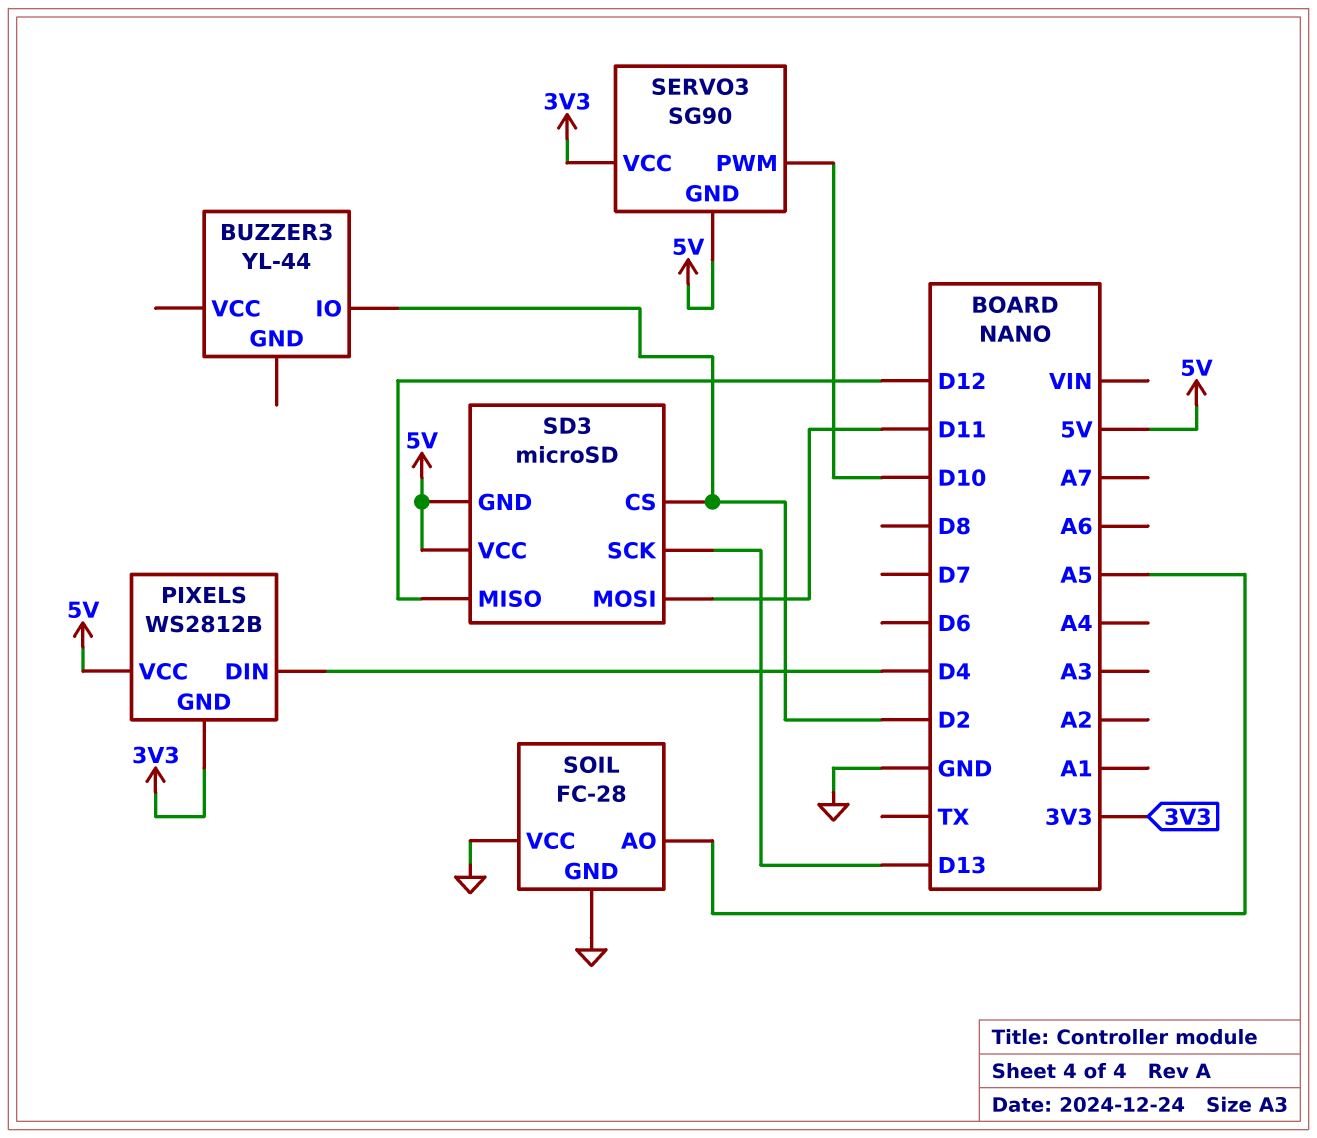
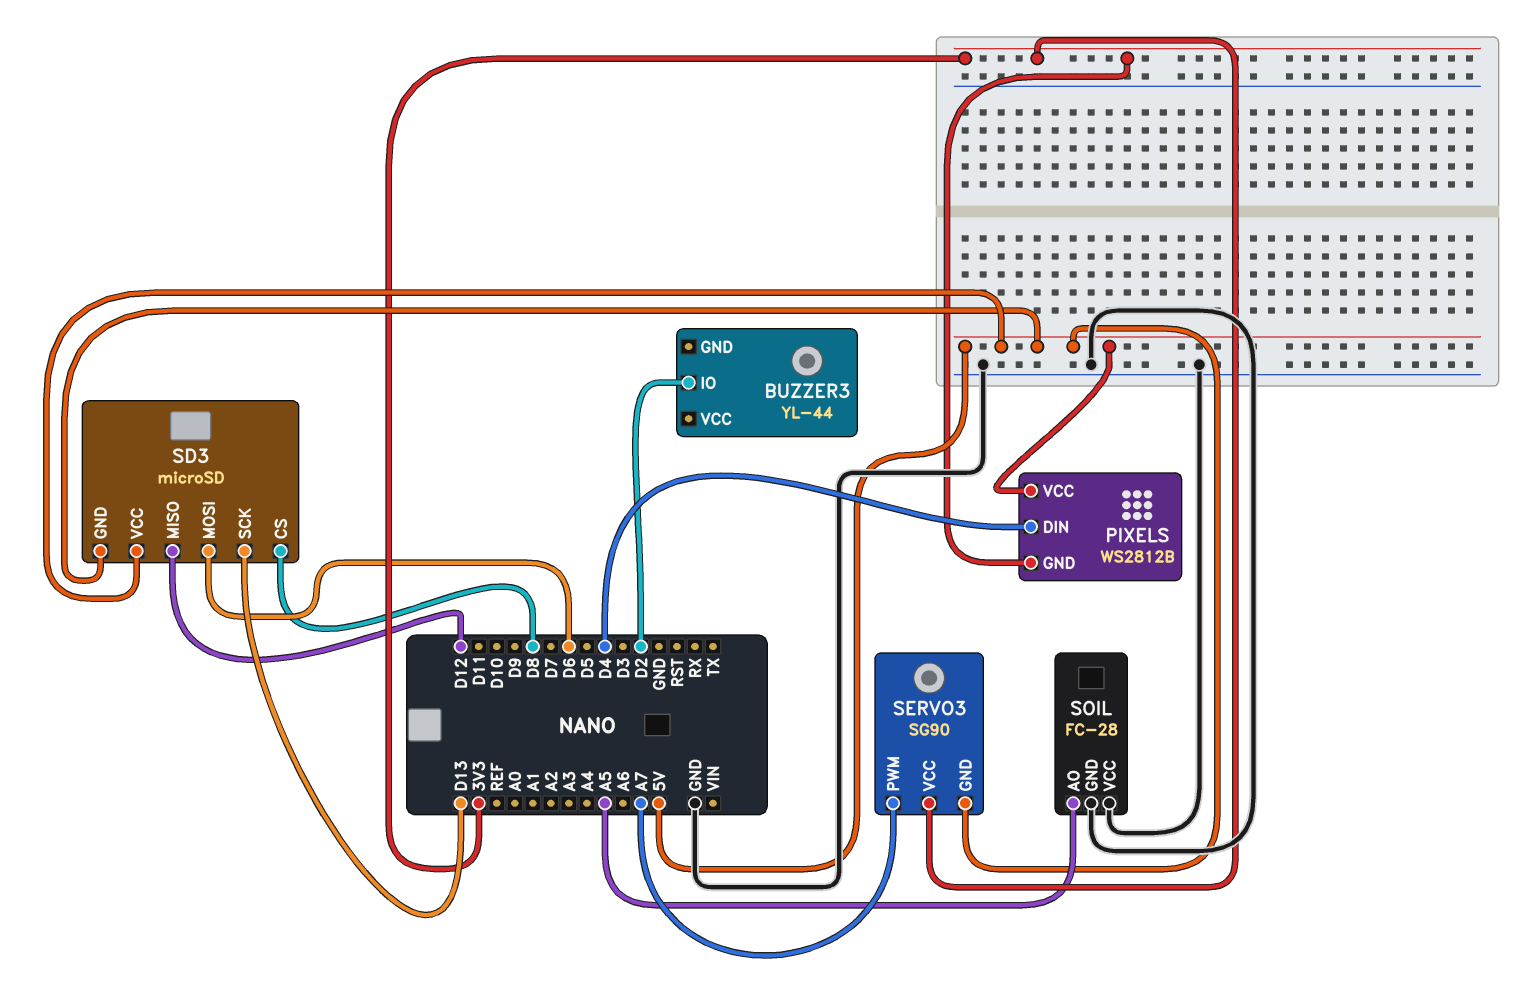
SD3 pin CS: D2 -> D8
SD3 pin MOSI: D11 -> D6
SERVO3 pin PWM: D10 -> A7

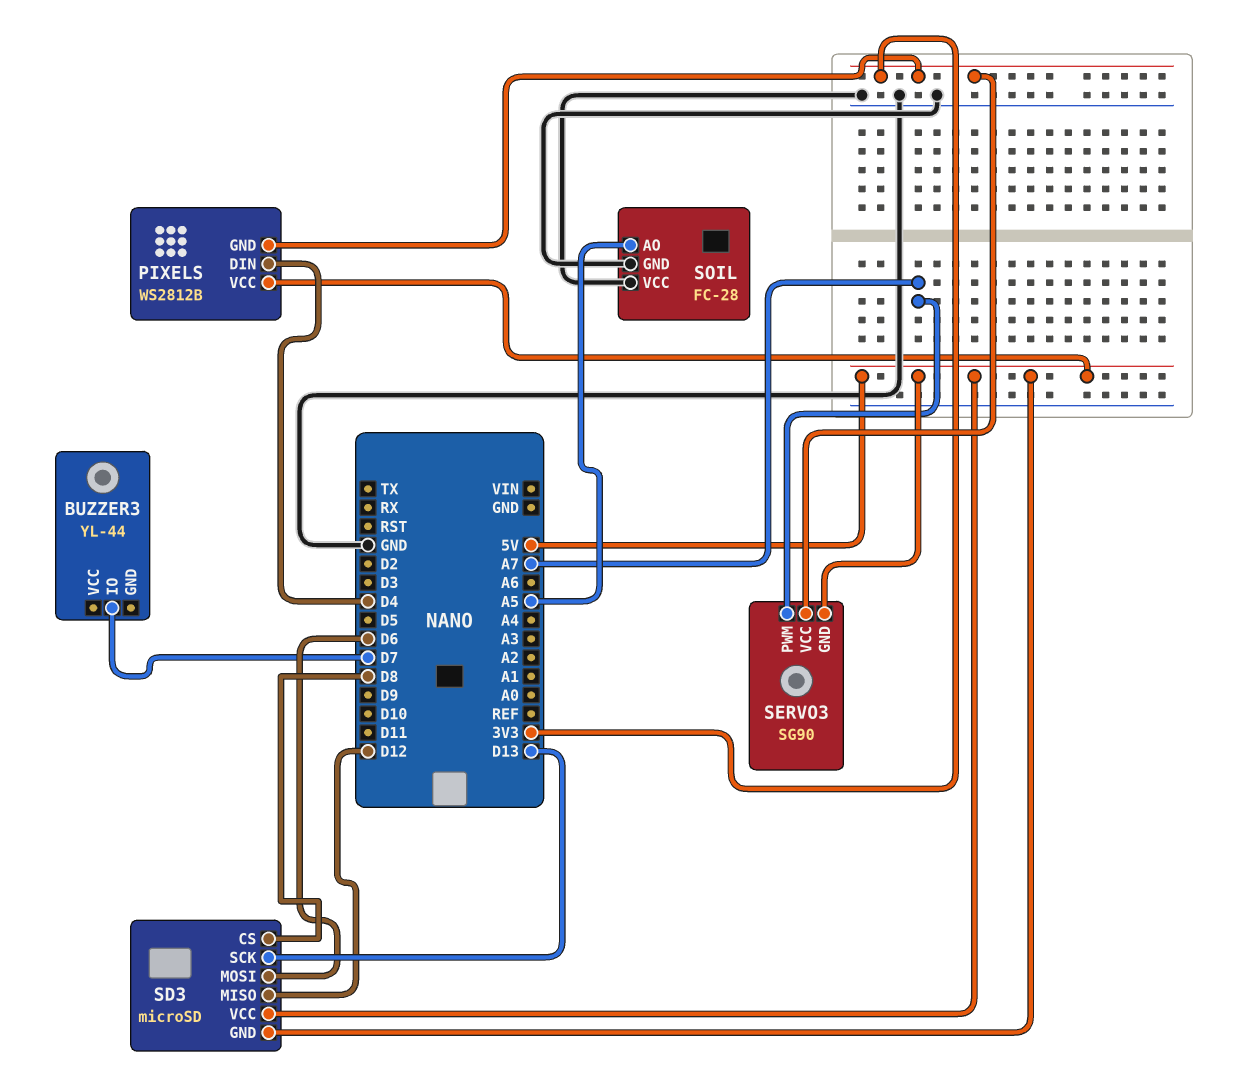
BUZZER3 pin IO: D2 -> D7

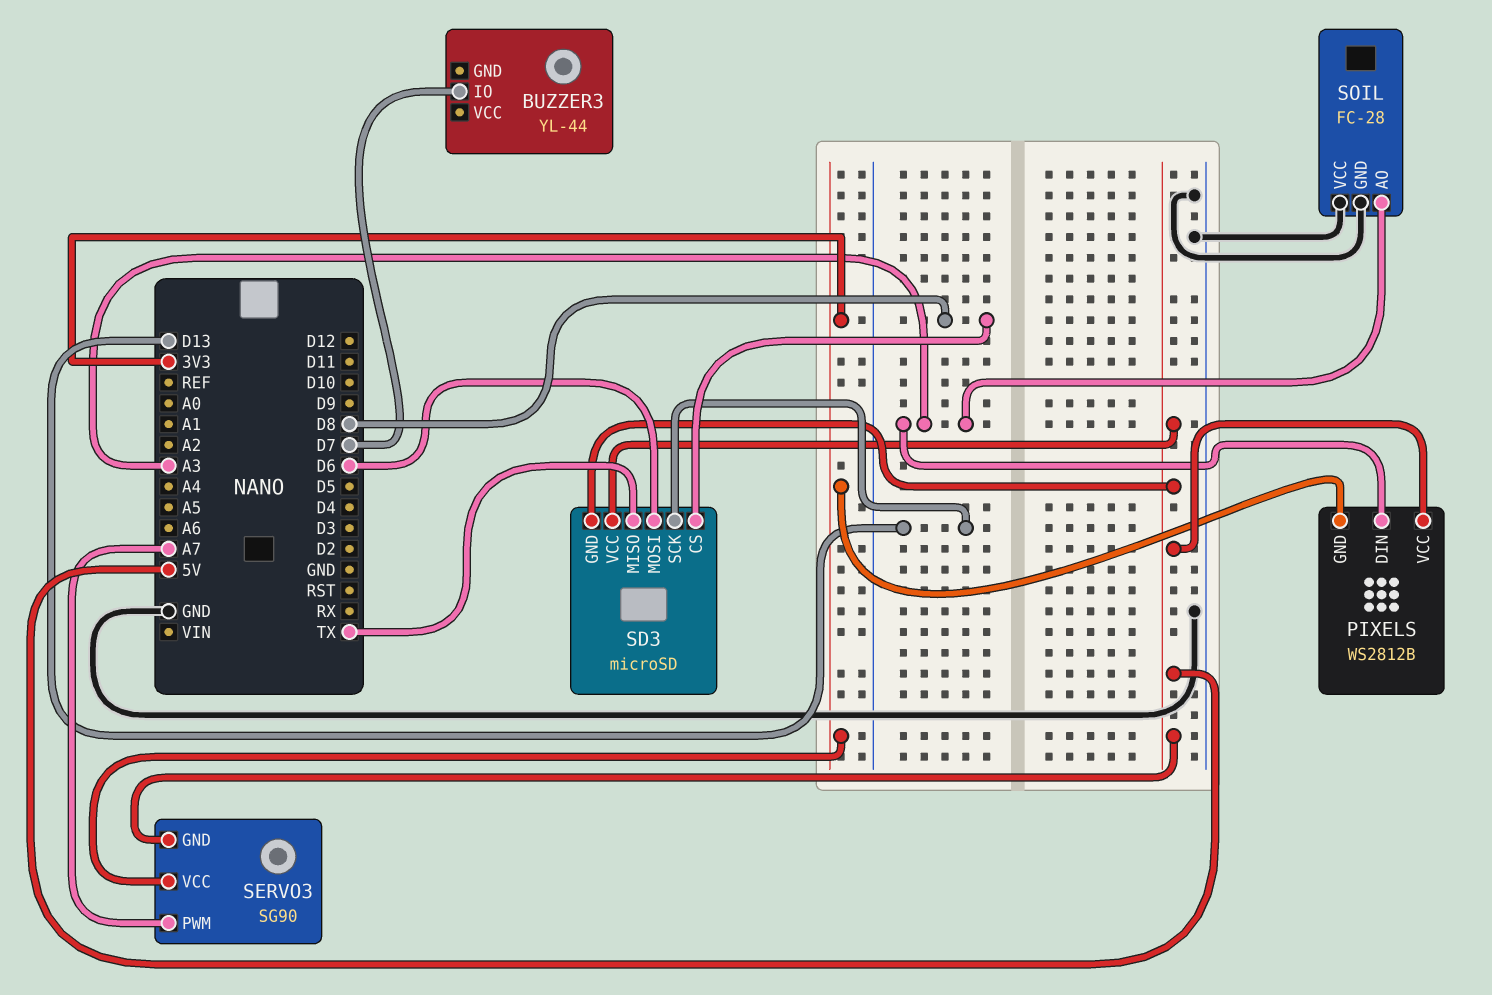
PIXELS pin DIN: D4 -> A3
SD3 pin MISO: D12 -> TX
SOIL pin AO: A5 -> A3

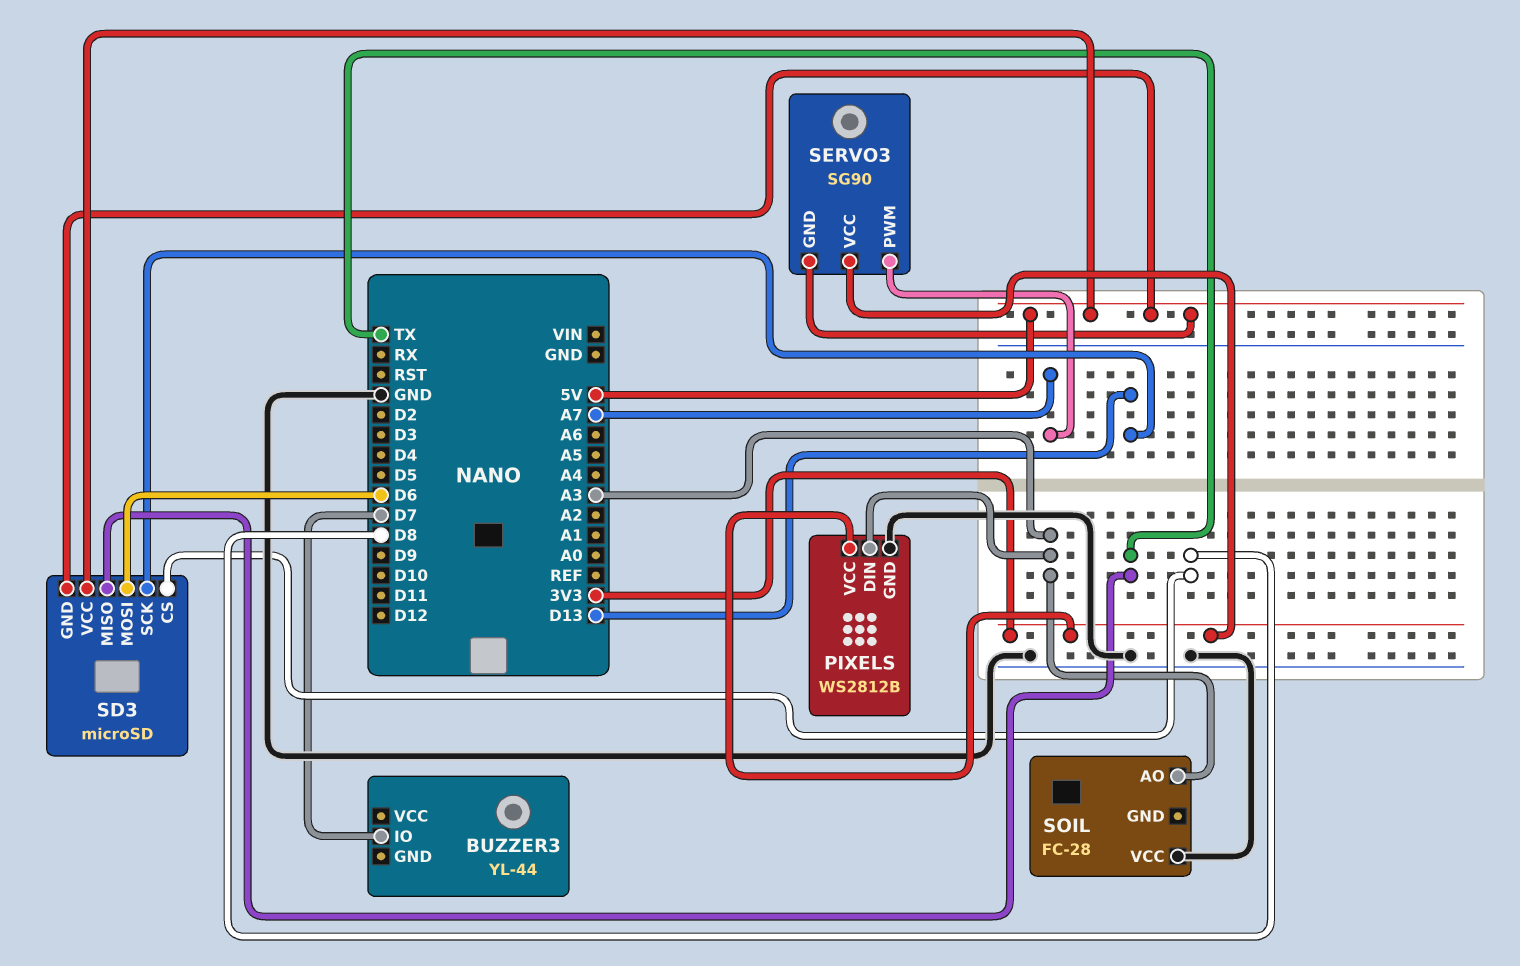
PIXELS pin GND: 3V3 -> GND
PIXELS pin VCC: 5V -> 3V3
SOIL pin GND: GND -> none

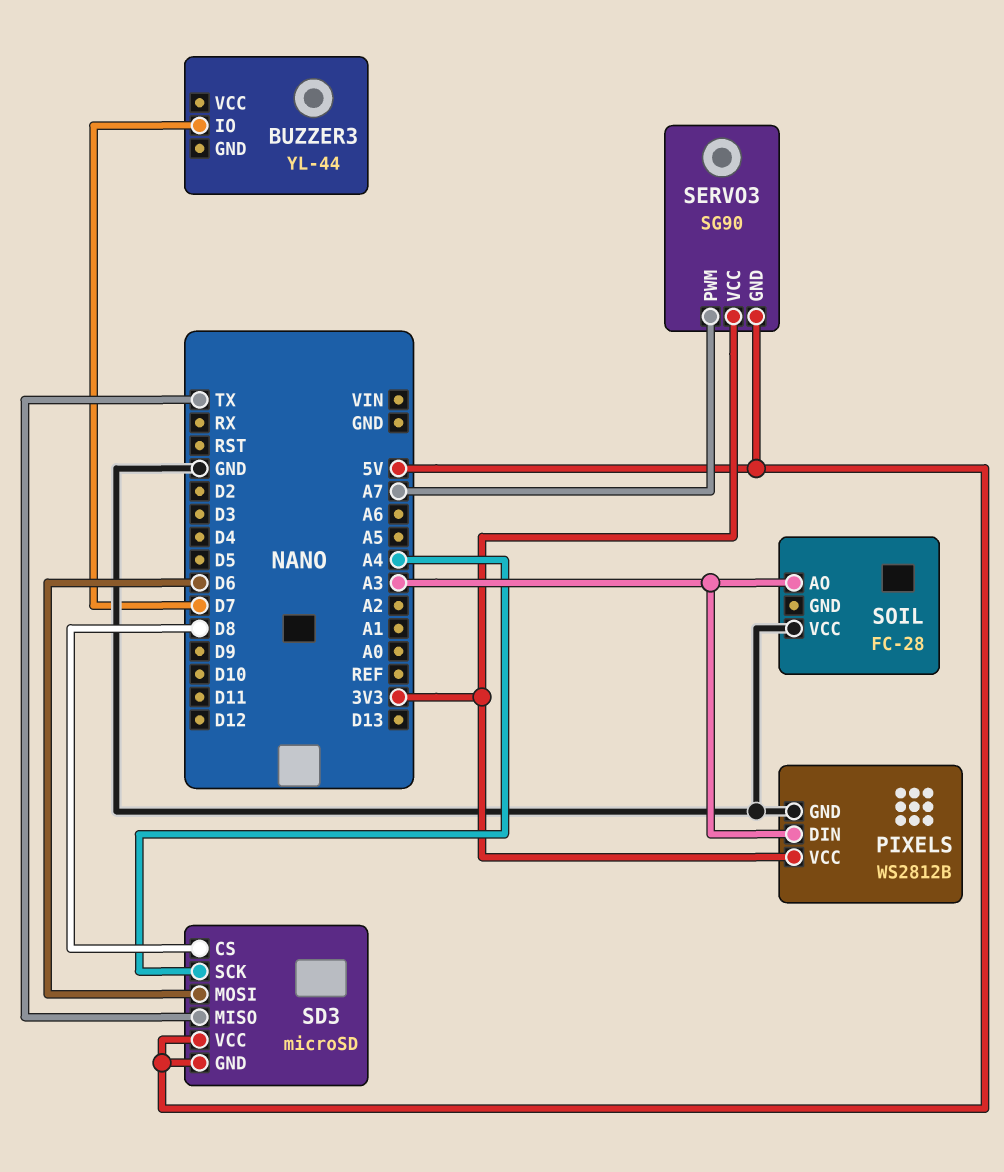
SD3 pin SCK: D13 -> A4

